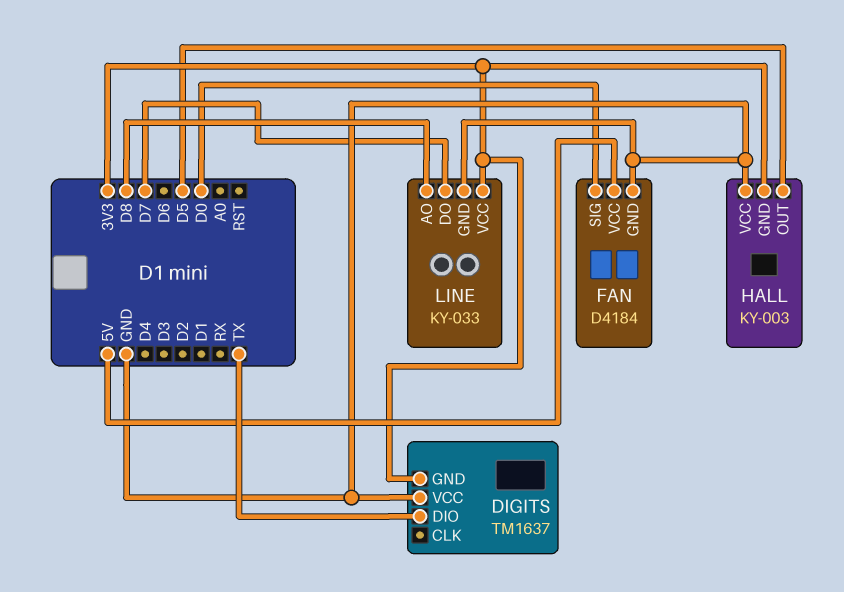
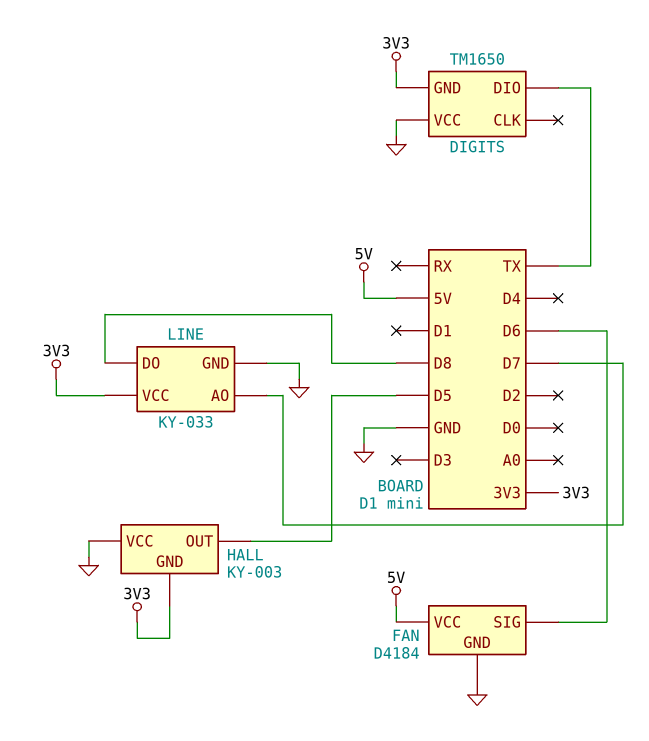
DIGITS: TM1637 -> TM1650
FAN pin SIG: D0 -> D6
LINE pin AO: D8 -> D7
LINE pin DO: D7 -> D8

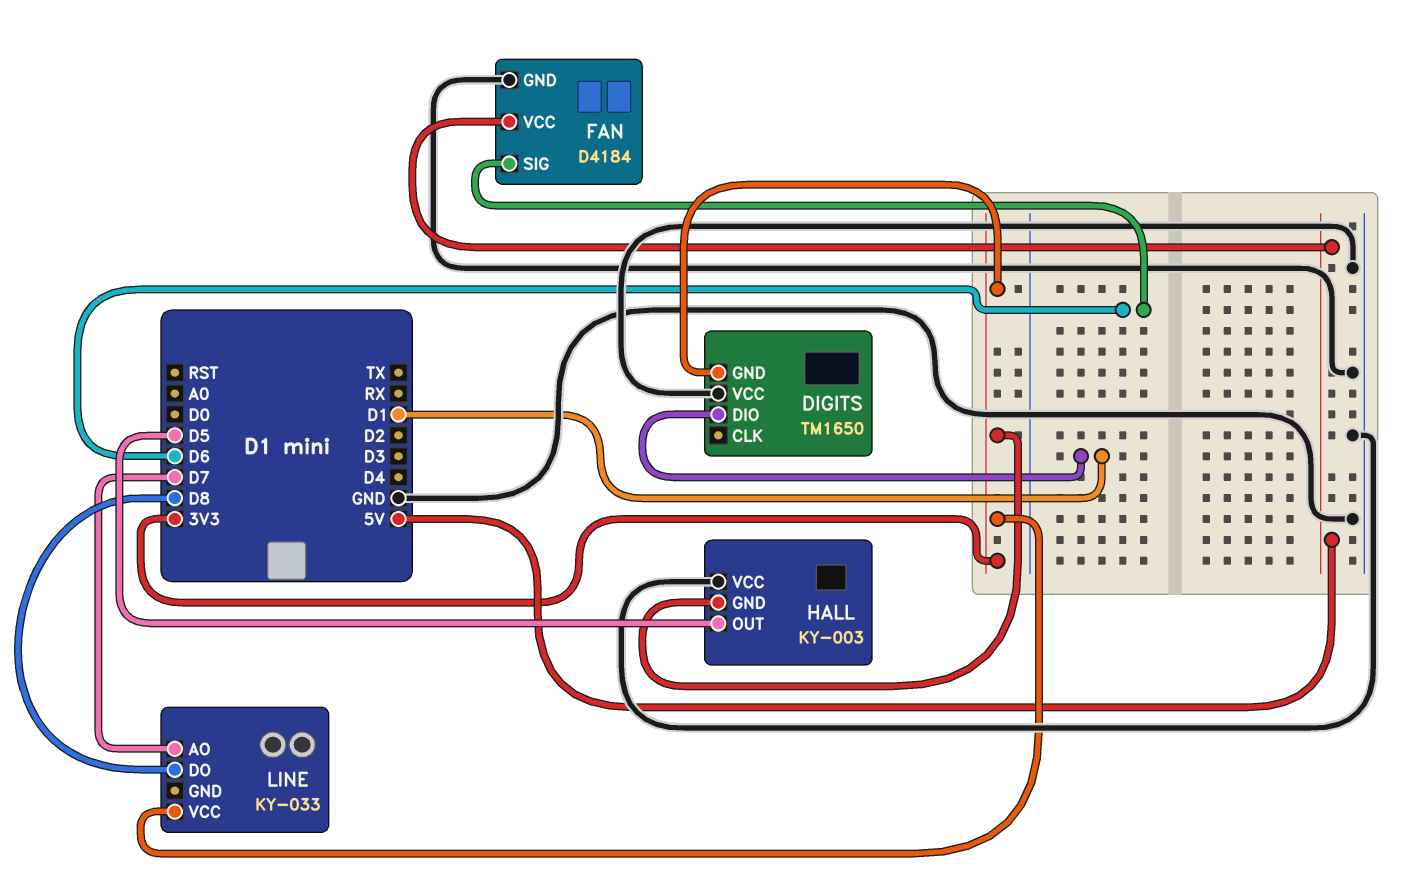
DIGITS pin DIO: TX -> D1
LINE pin GND: GND -> none

